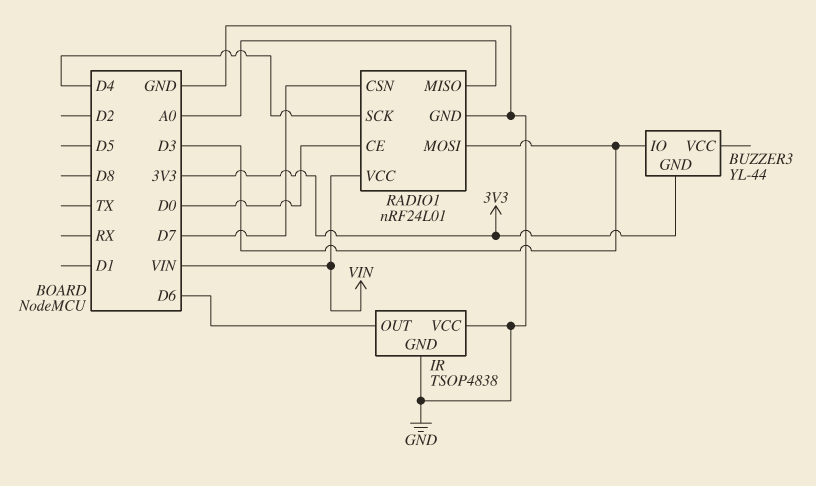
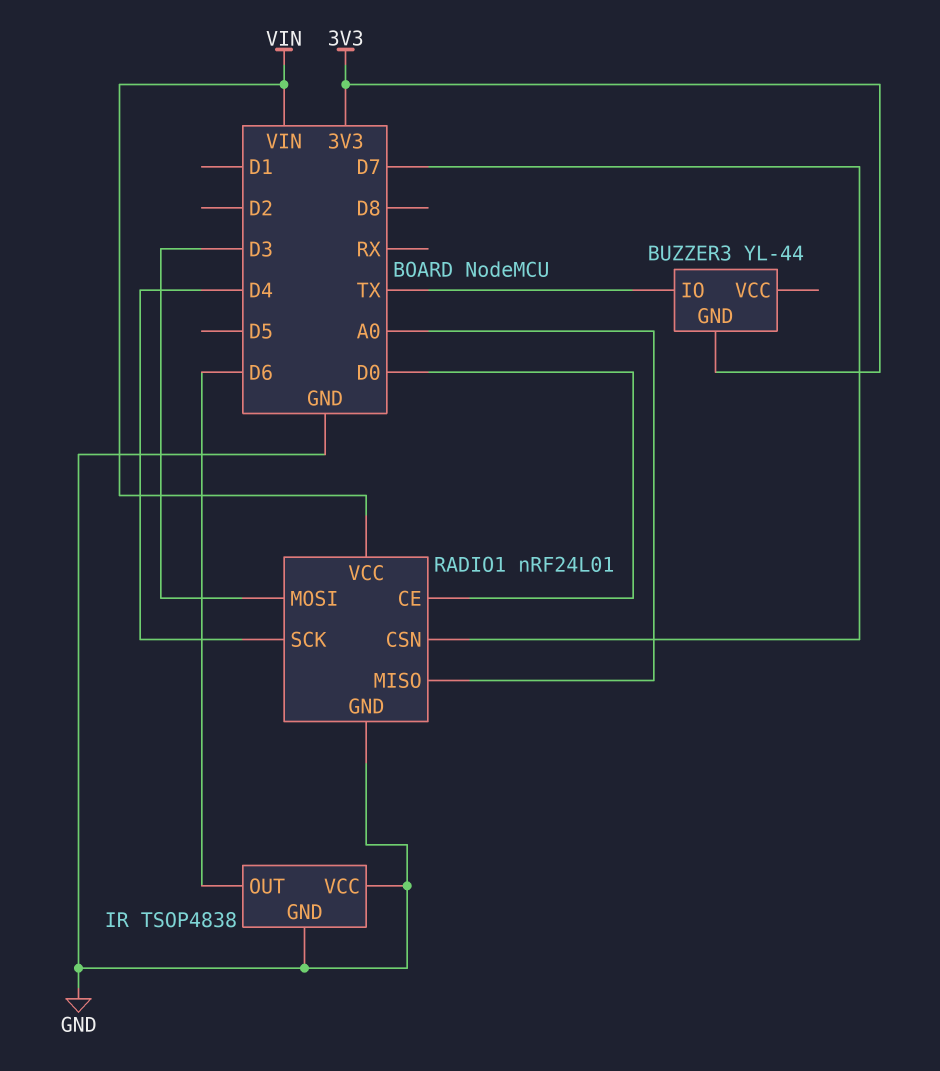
BUZZER3 pin IO: D3 -> TX

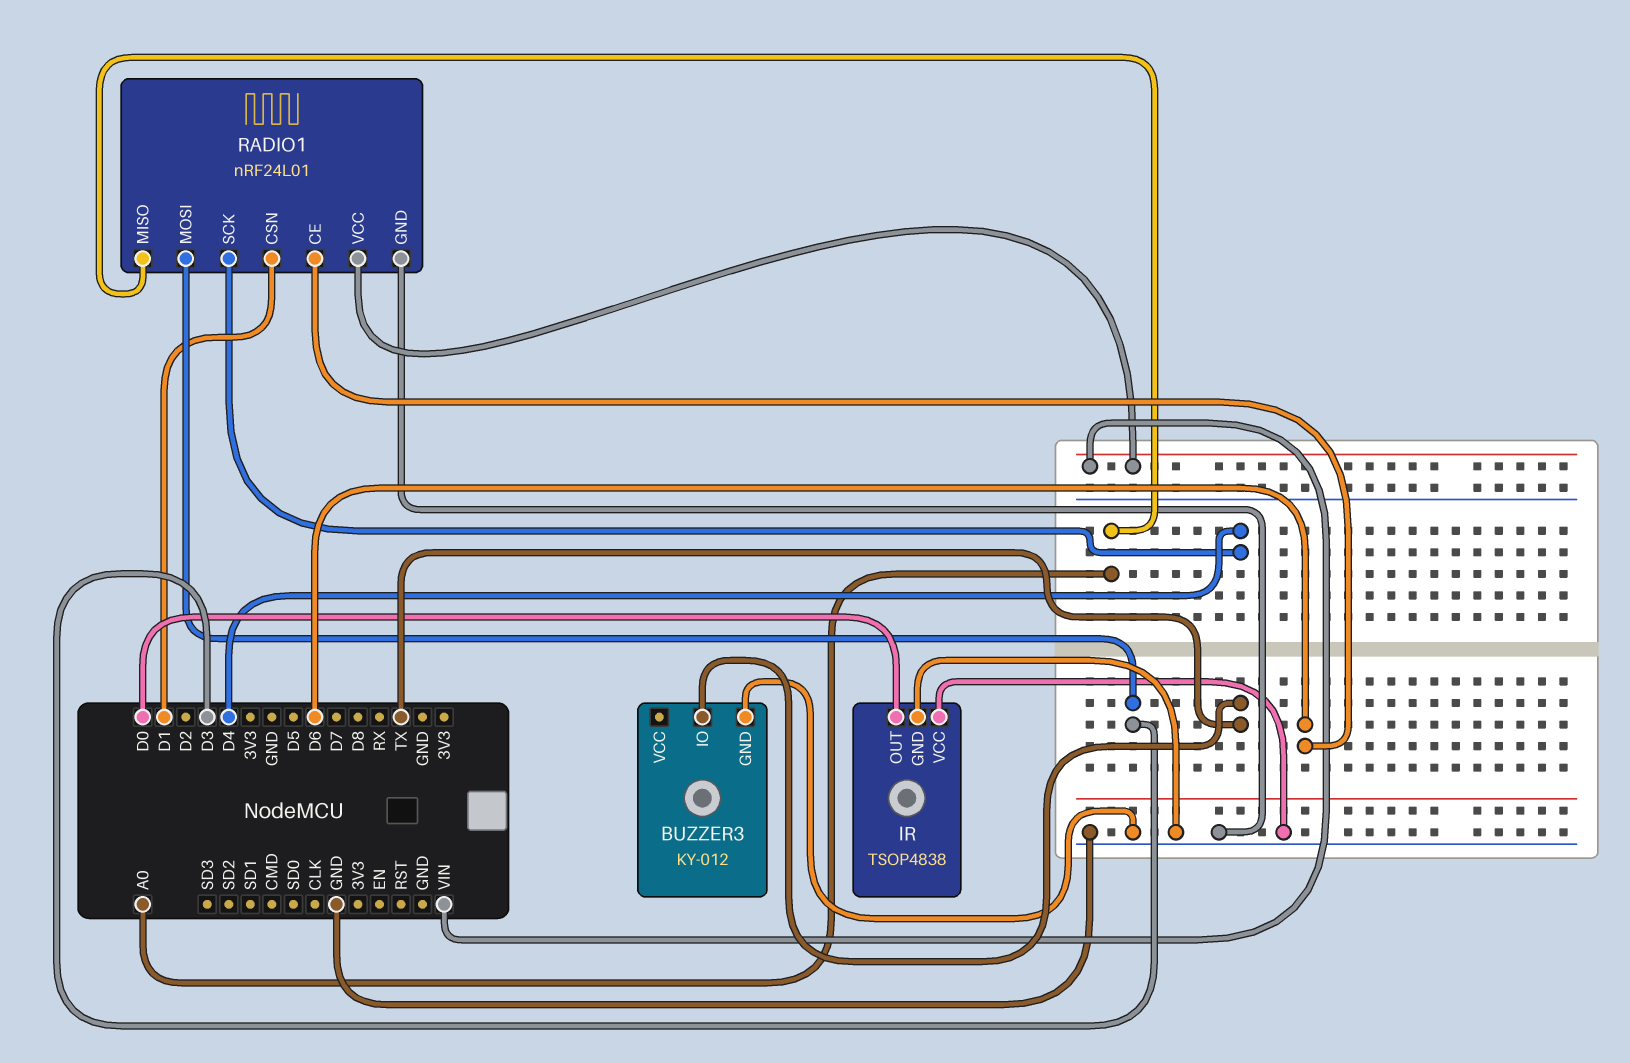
BUZZER3: YL-44 -> KY-012
BUZZER3 pin GND: 3V3 -> GND
IR pin OUT: D6 -> D0
RADIO1 pin CE: D0 -> D6
RADIO1 pin CSN: D7 -> D1

